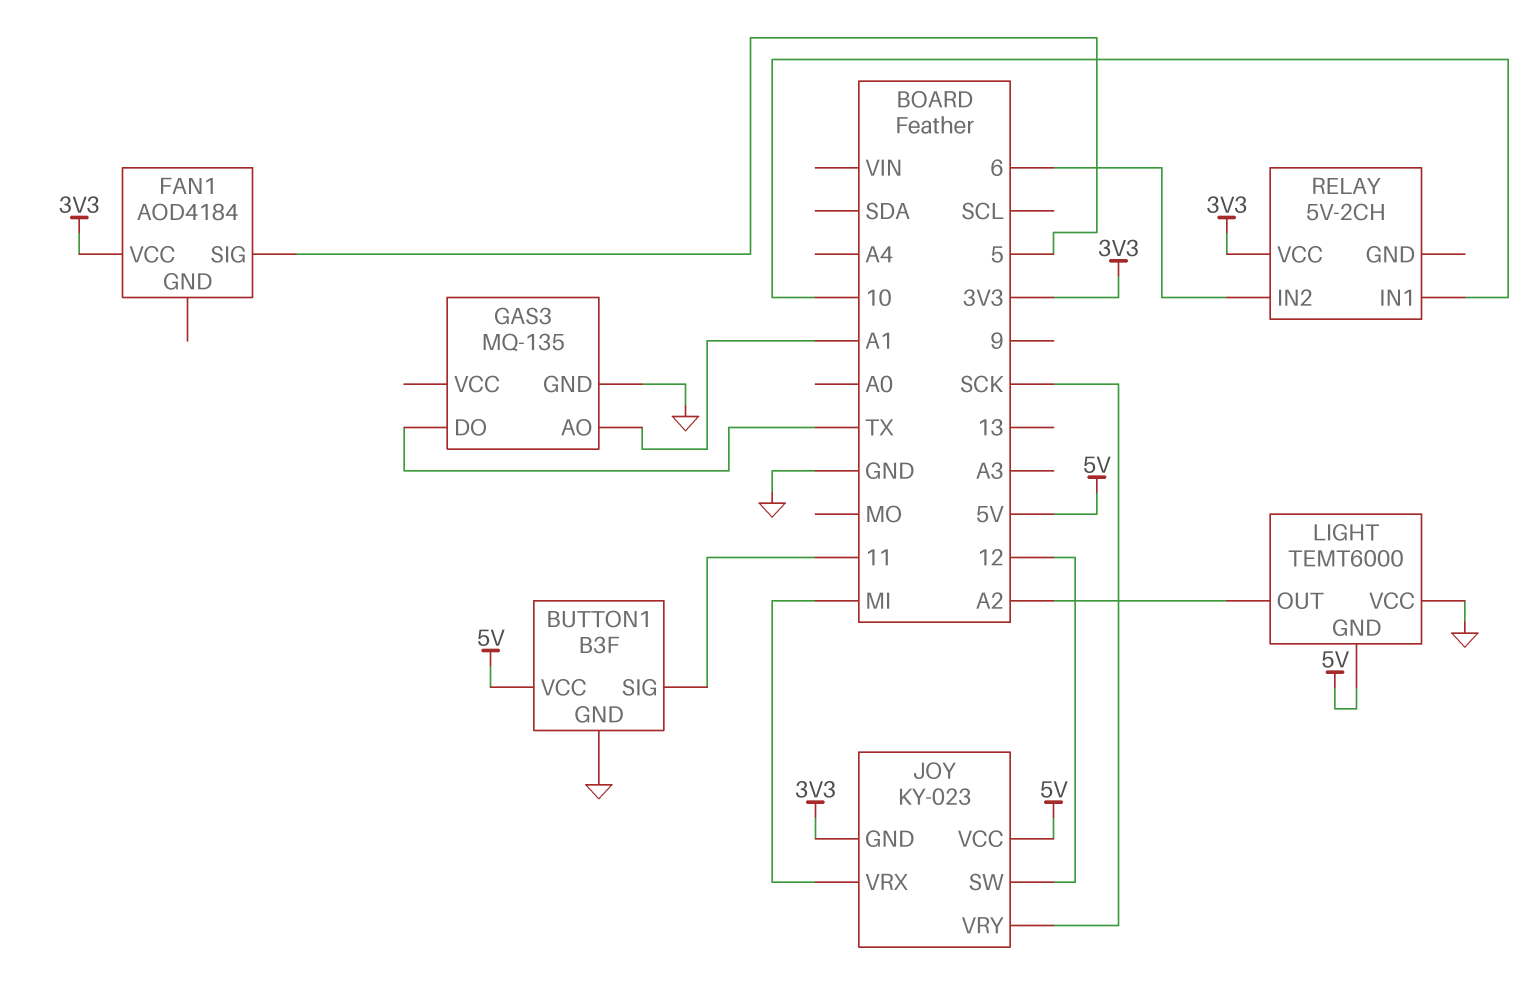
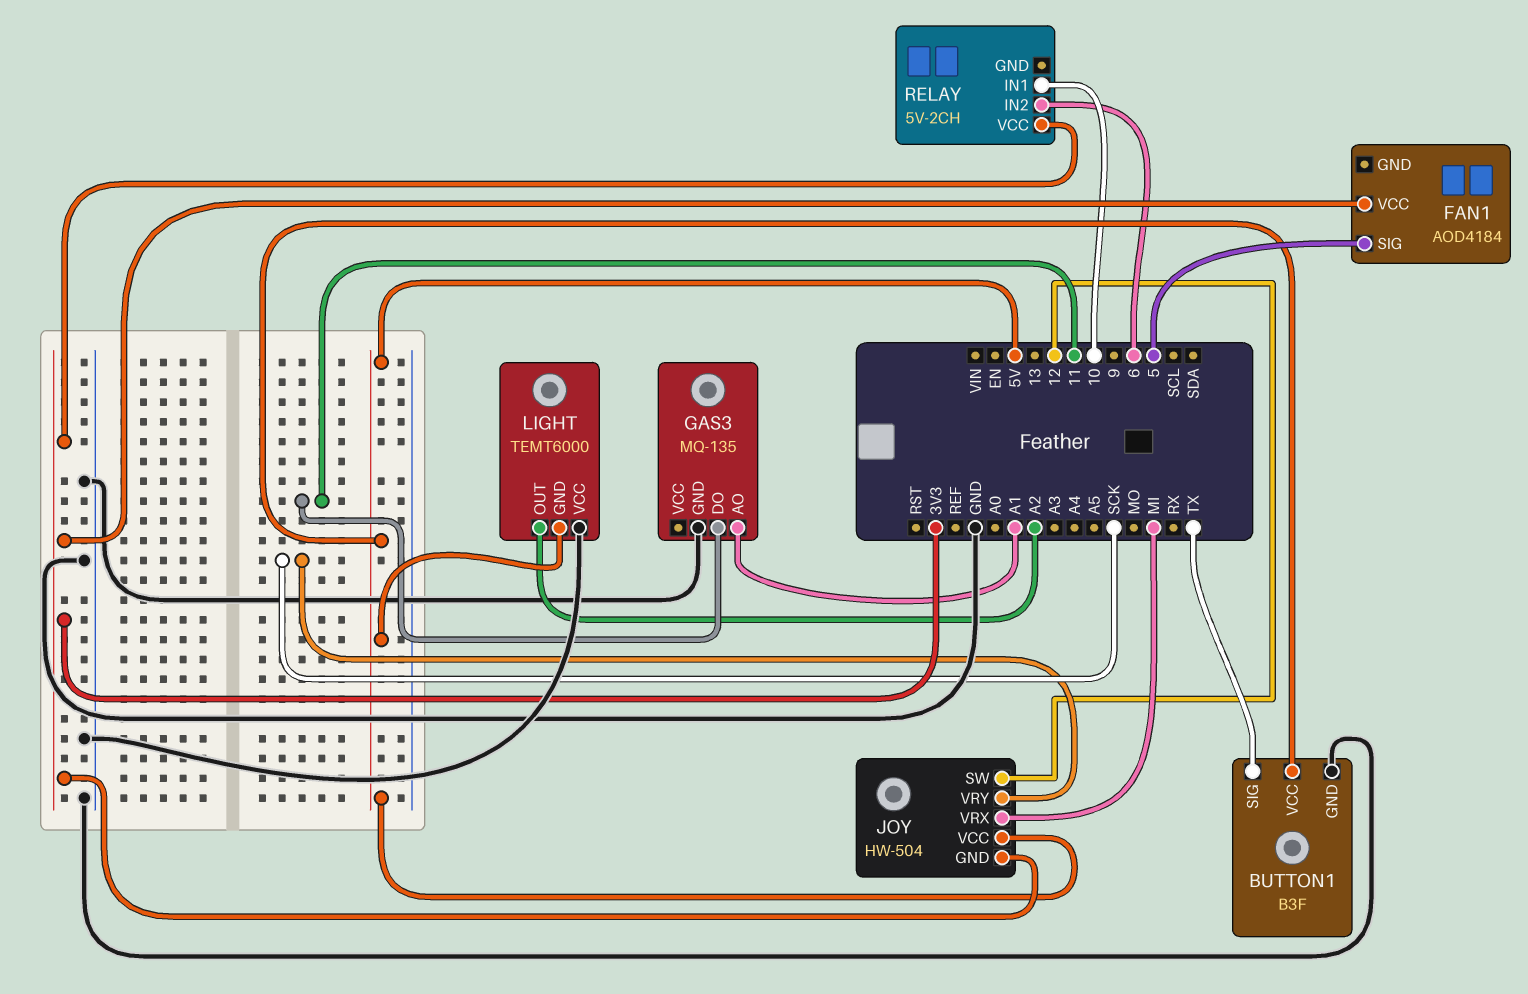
BUTTON1 pin SIG: 11 -> TX
GAS3 pin DO: TX -> 11
JOY: KY-023 -> HW-504

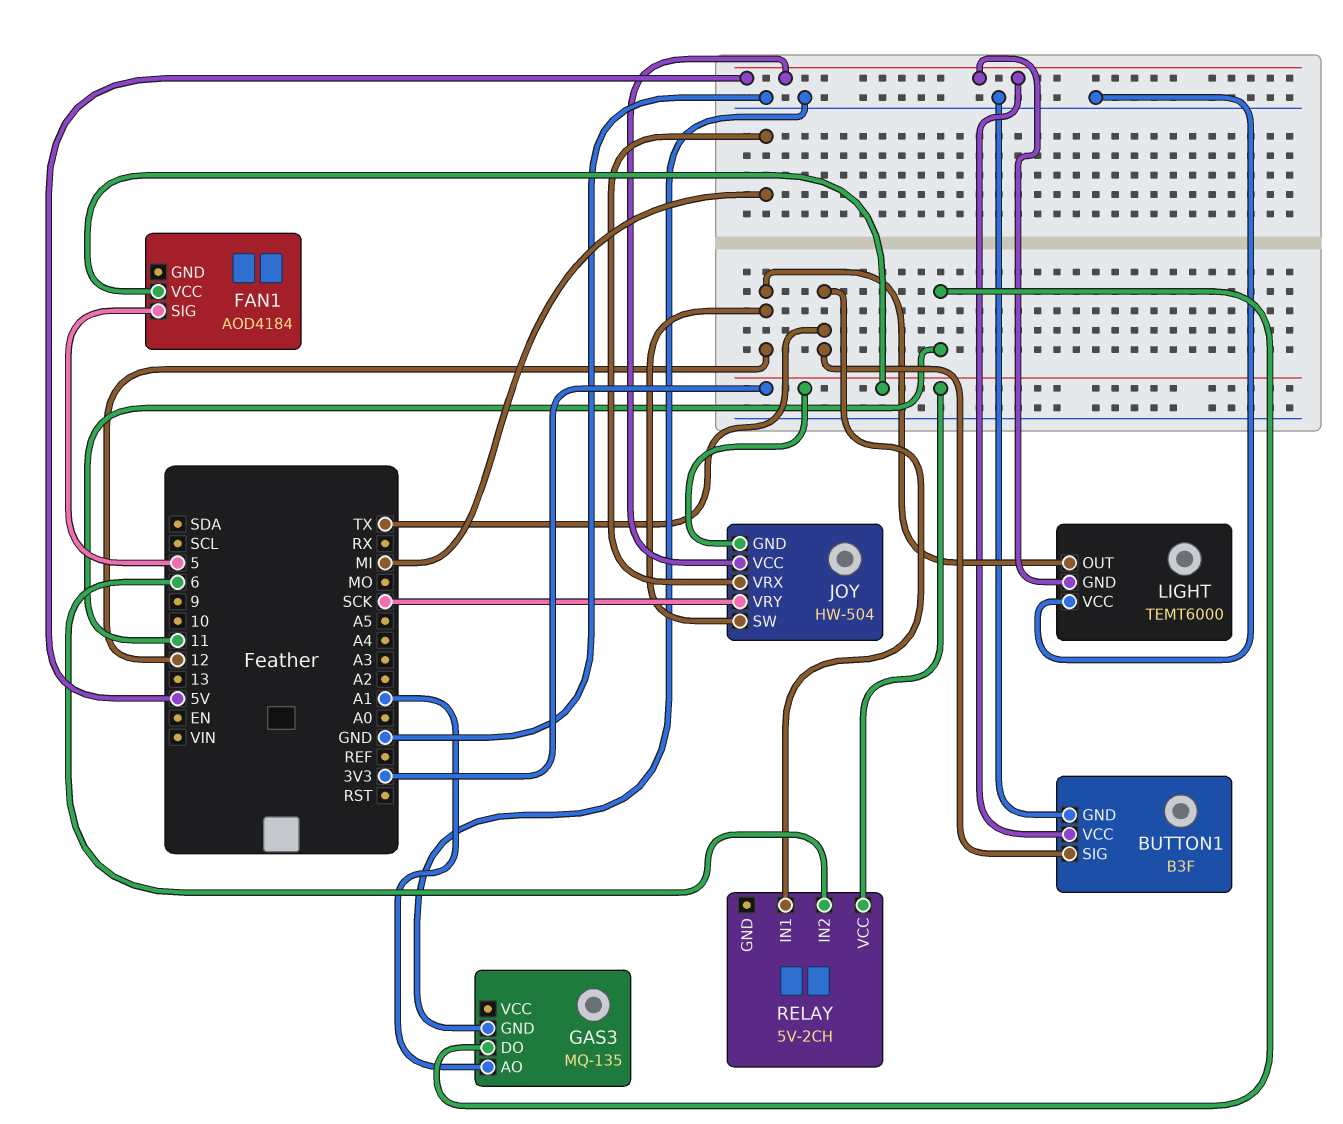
LIGHT pin OUT: A2 -> 12
RELAY pin IN1: 10 -> TX

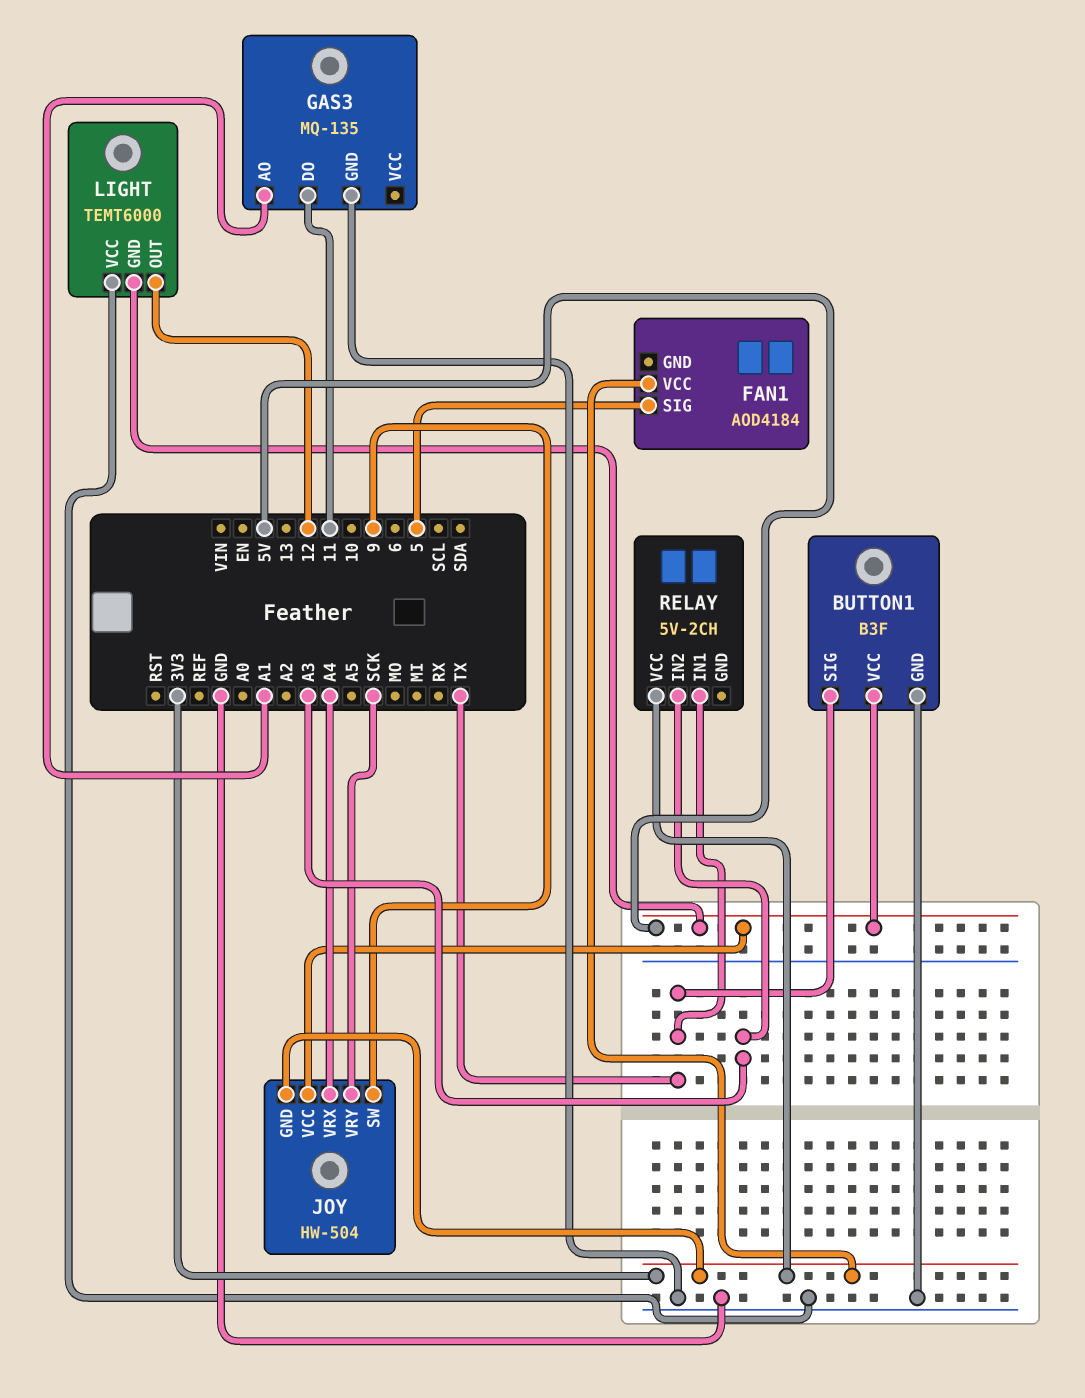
JOY pin SW: 12 -> 9
JOY pin VRX: MI -> A4
RELAY pin IN2: 6 -> A3

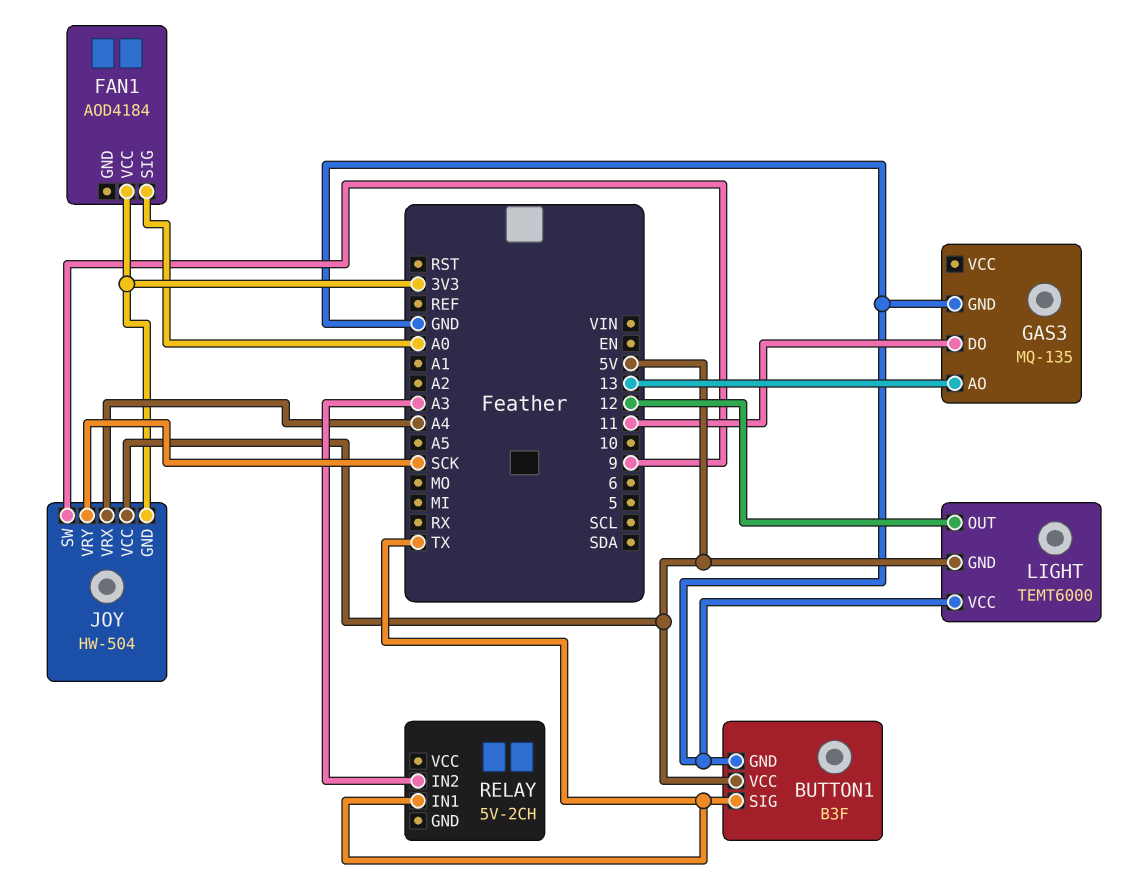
FAN1 pin SIG: 5 -> A0
GAS3 pin AO: A1 -> 13
RELAY pin VCC: 3V3 -> none

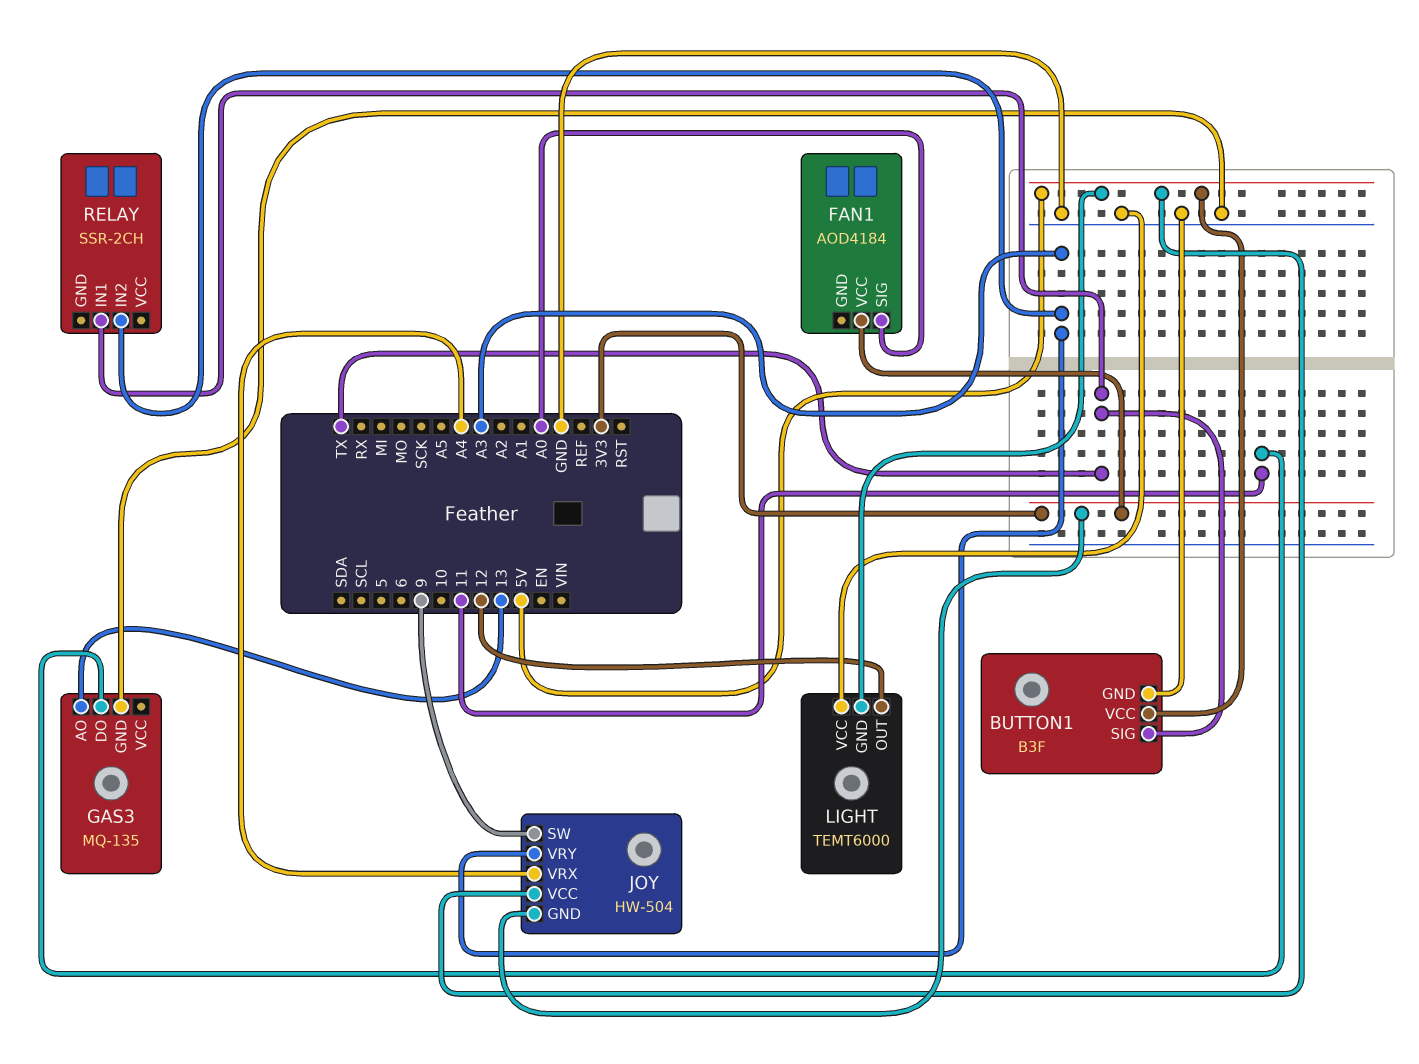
JOY pin VRY: SCK -> A3
RELAY: 5V-2CH -> SSR-2CH

